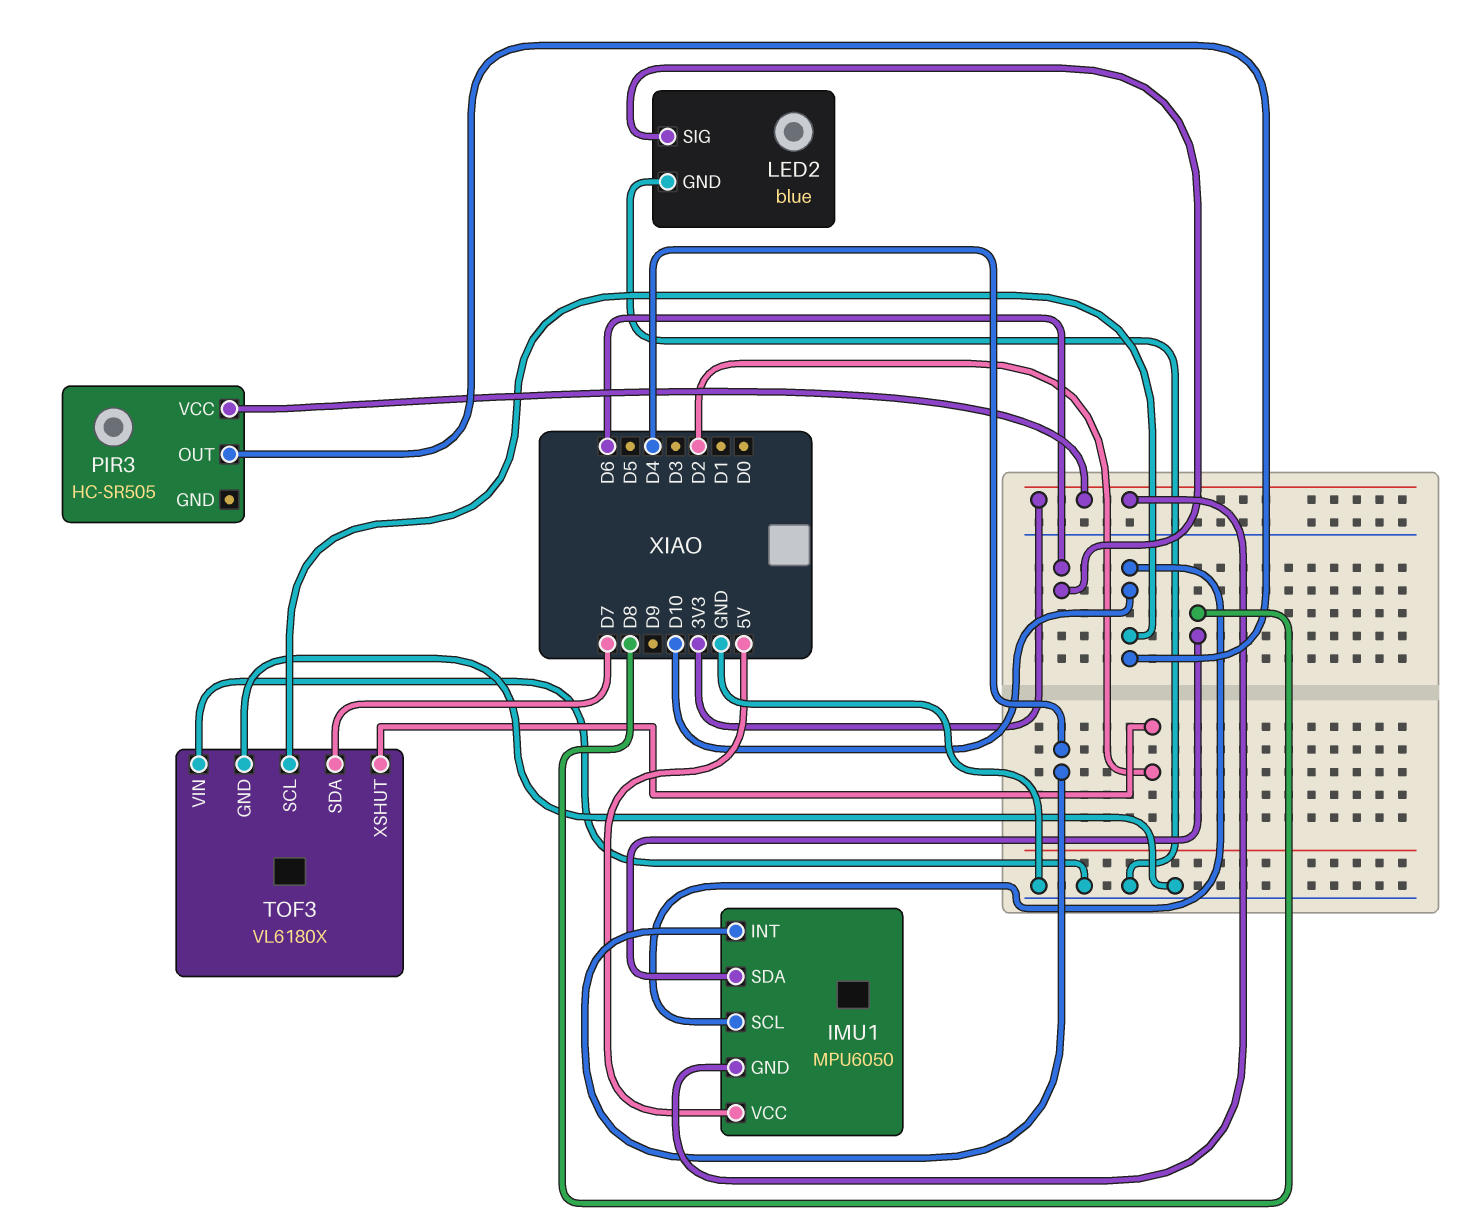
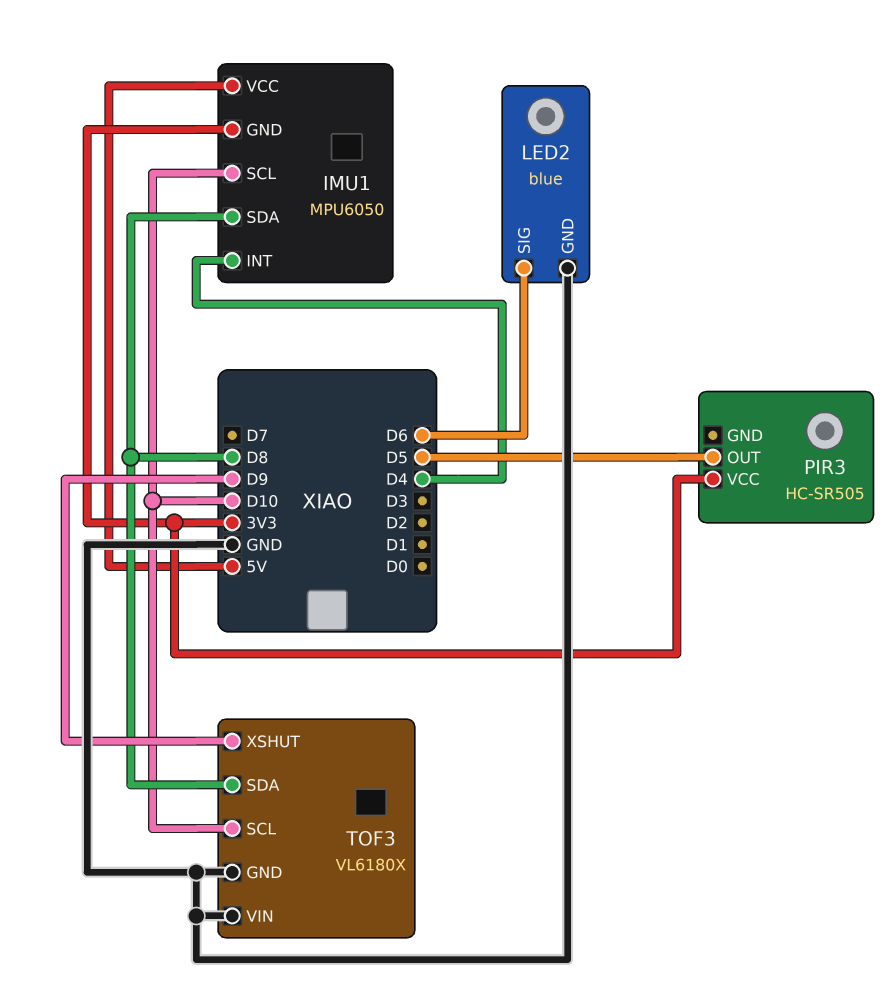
PIR3 pin OUT: D10 -> D5
TOF3 pin SDA: D7 -> D8
TOF3 pin XSHUT: D2 -> D9

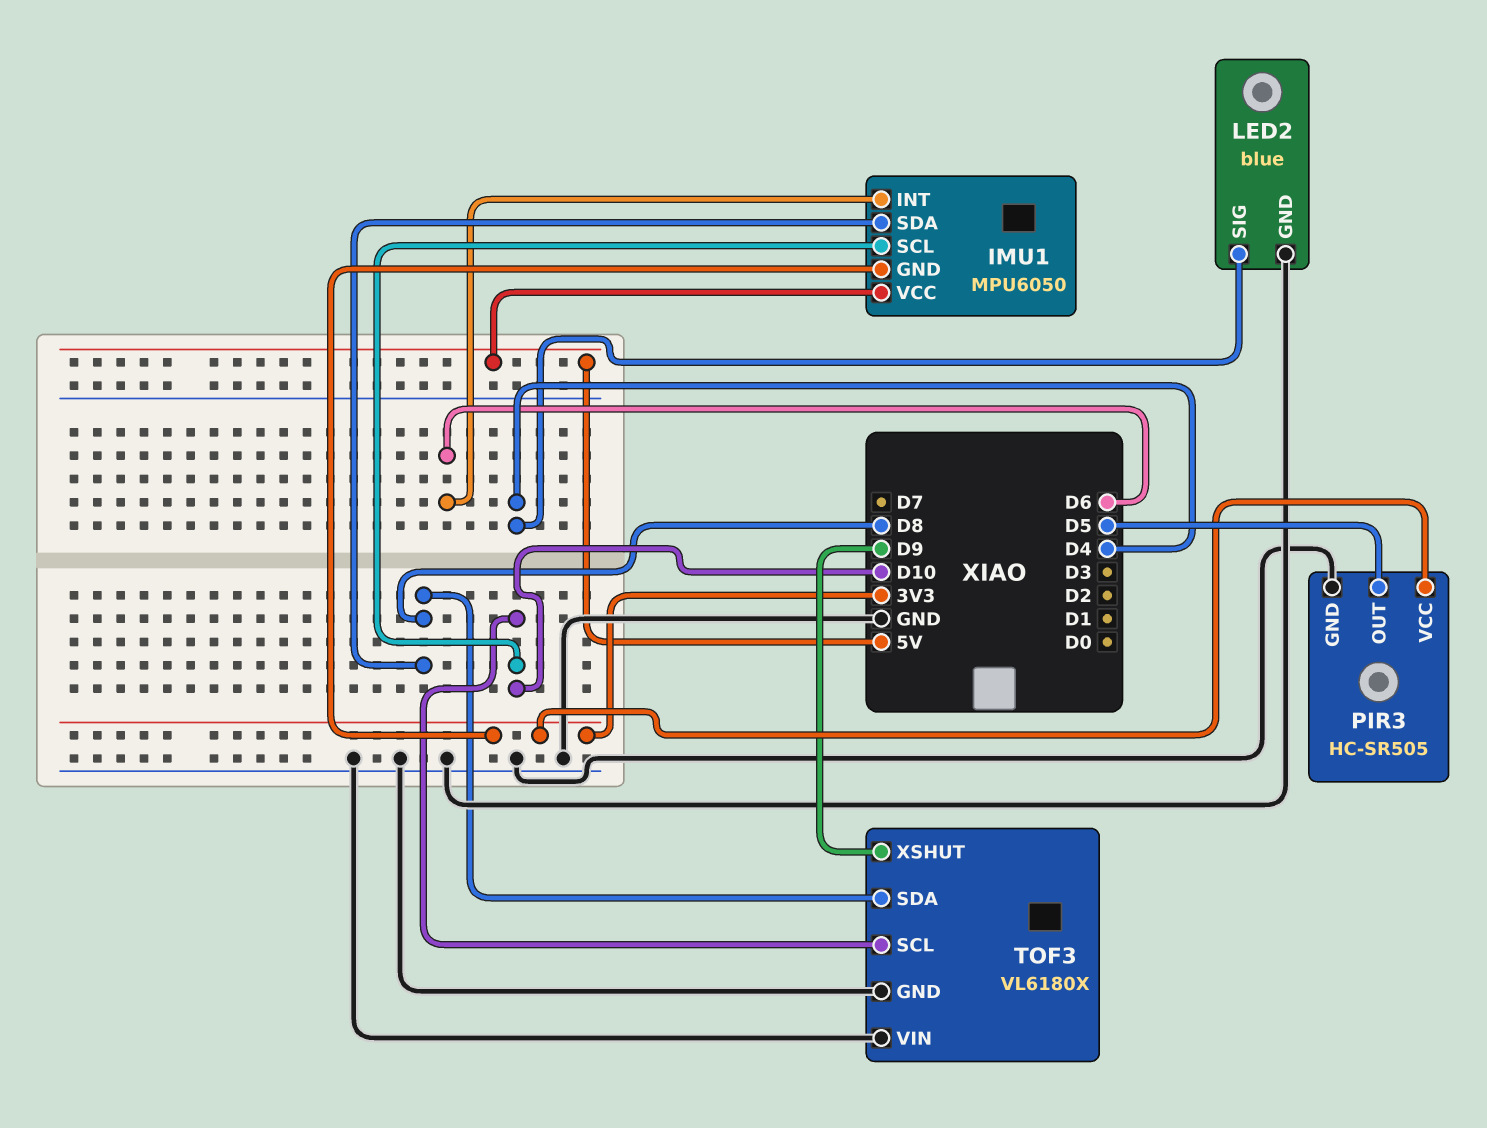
IMU1 pin INT: D4 -> D6
LED2 pin SIG: D6 -> D4
PIR3 pin GND: none -> GND

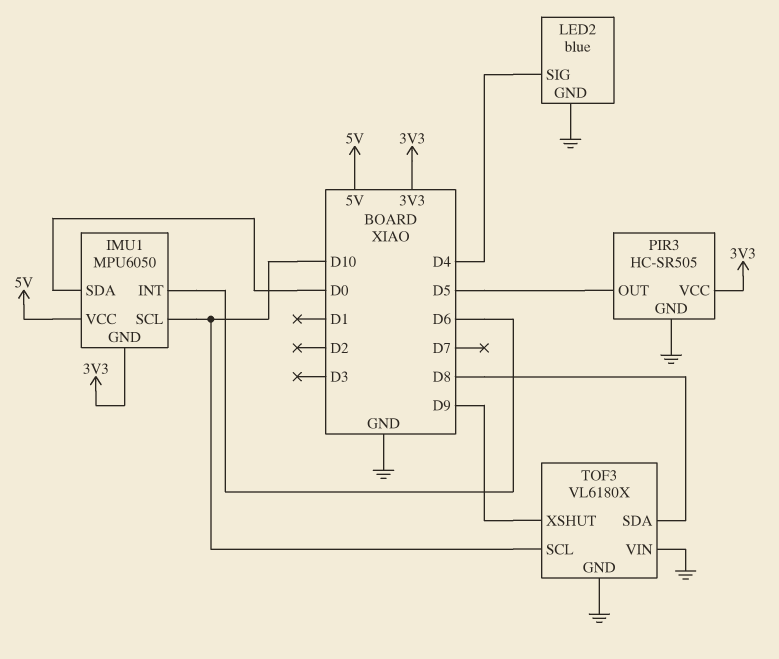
IMU1 pin SDA: D8 -> D0

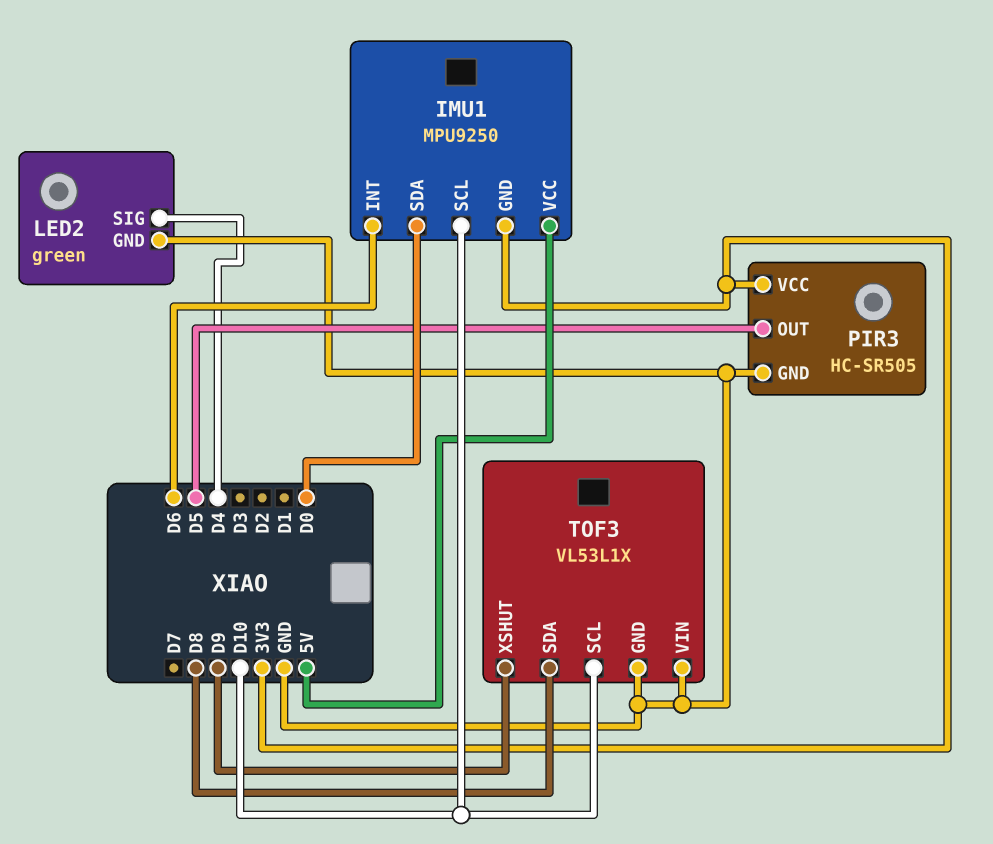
IMU1: MPU6050 -> MPU9250
LED2: blue -> green
TOF3: VL6180X -> VL53L1X

